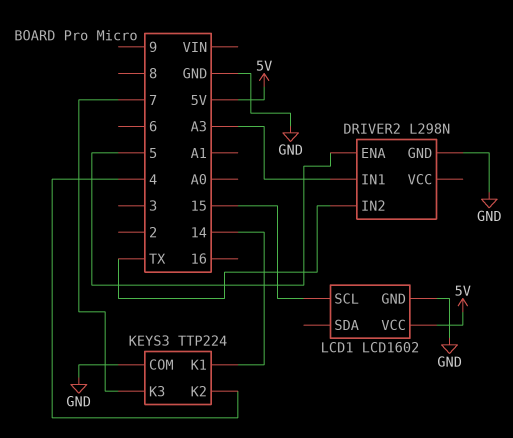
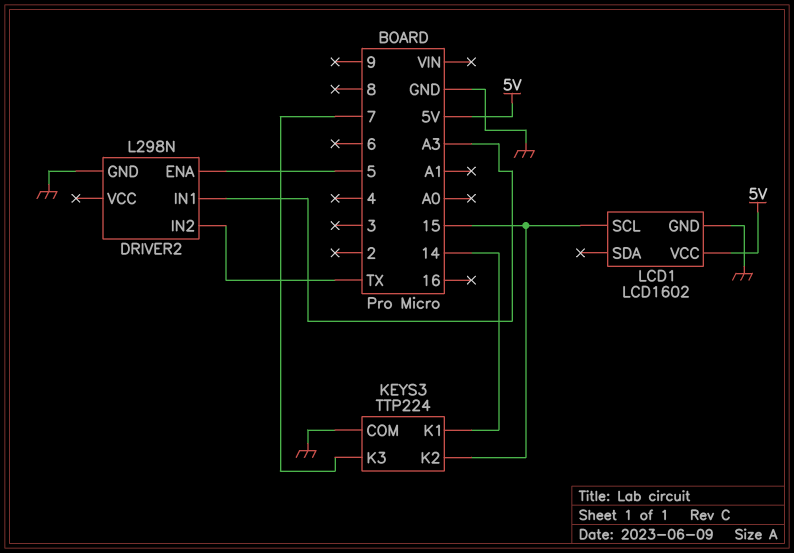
KEYS3 pin K2: 4 -> 15

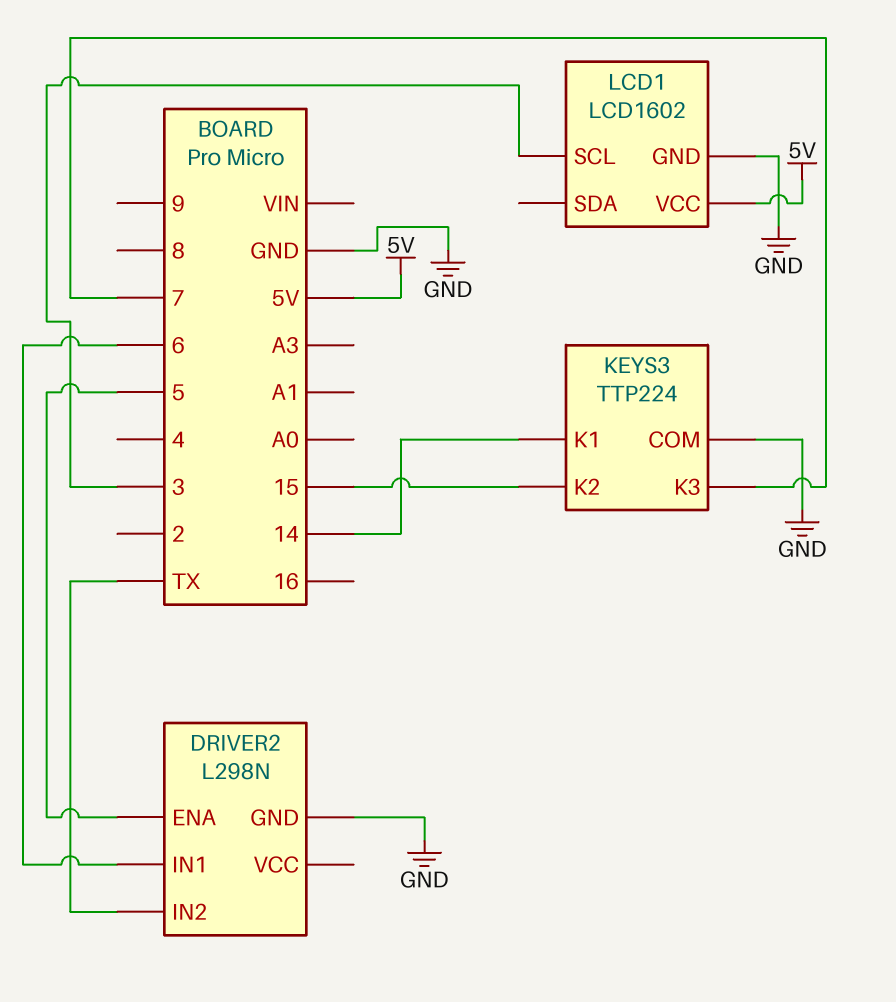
DRIVER2 pin IN1: A3 -> 6
LCD1 pin SCL: 15 -> 3

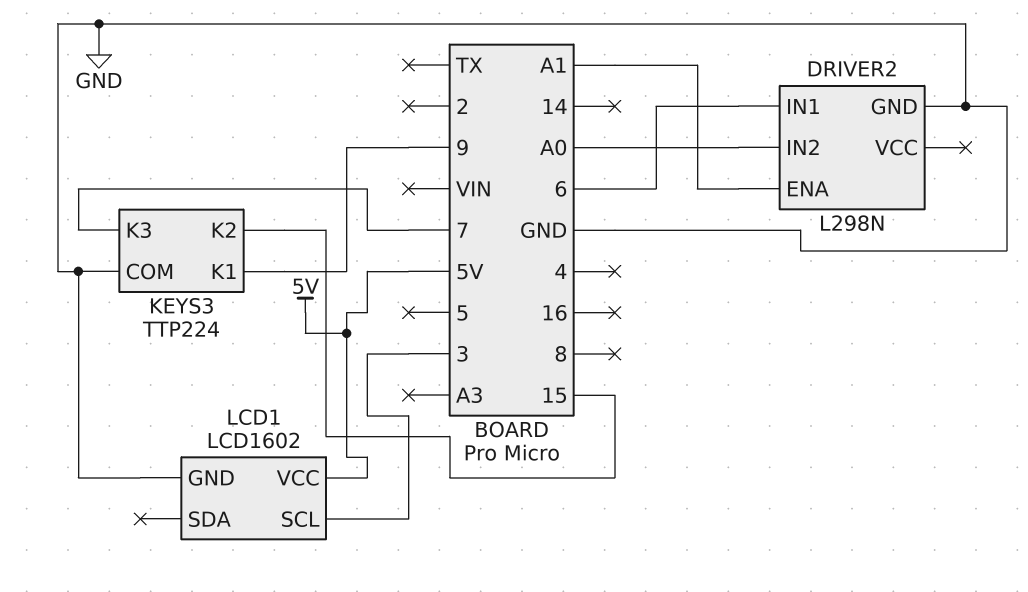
DRIVER2 pin ENA: 5 -> A1
DRIVER2 pin IN2: TX -> A0
KEYS3 pin K1: 14 -> 9

